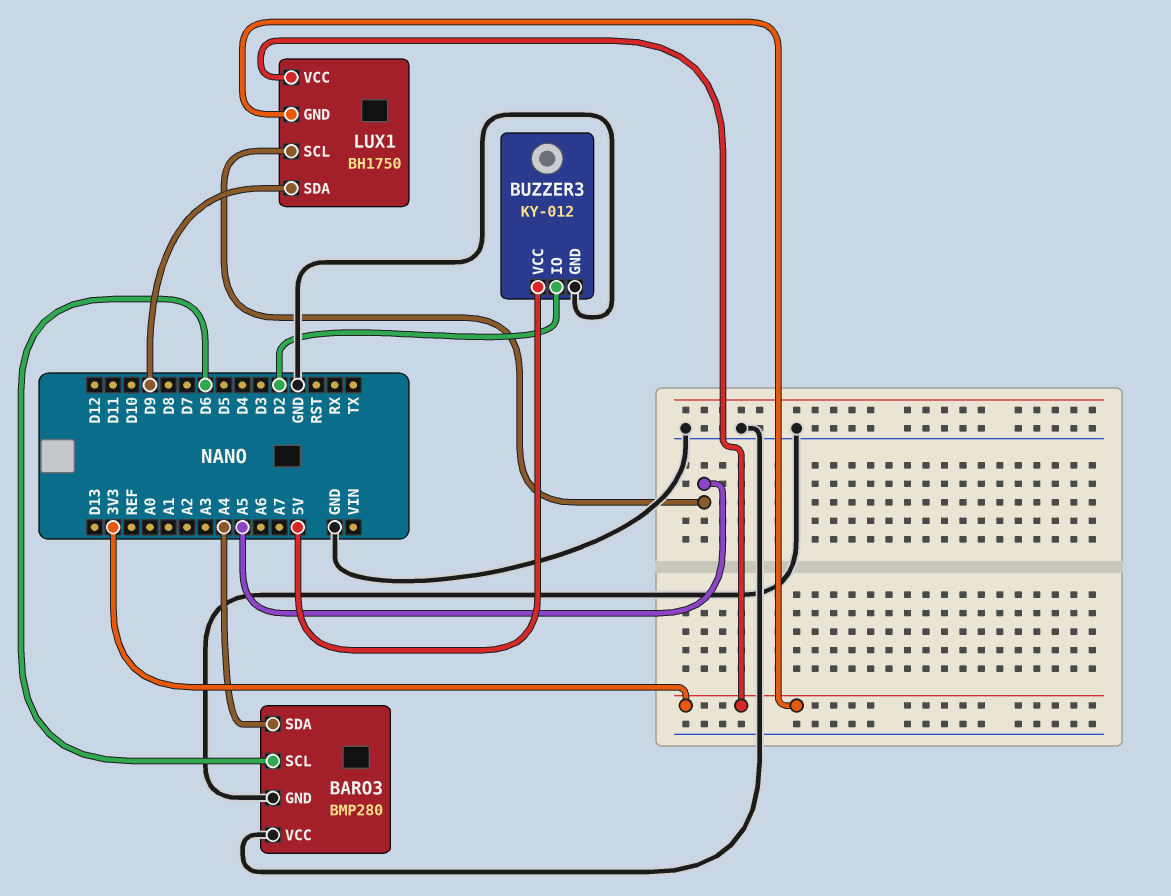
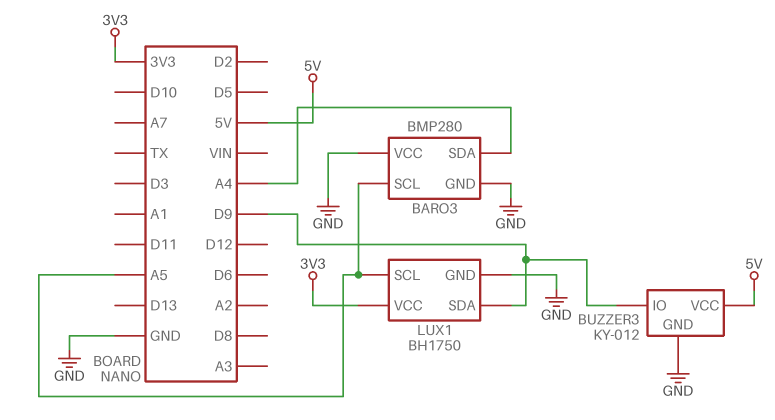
BARO3 pin SCL: D6 -> A5
BUZZER3 pin IO: D2 -> D9
LUX1 pin GND: 3V3 -> GND

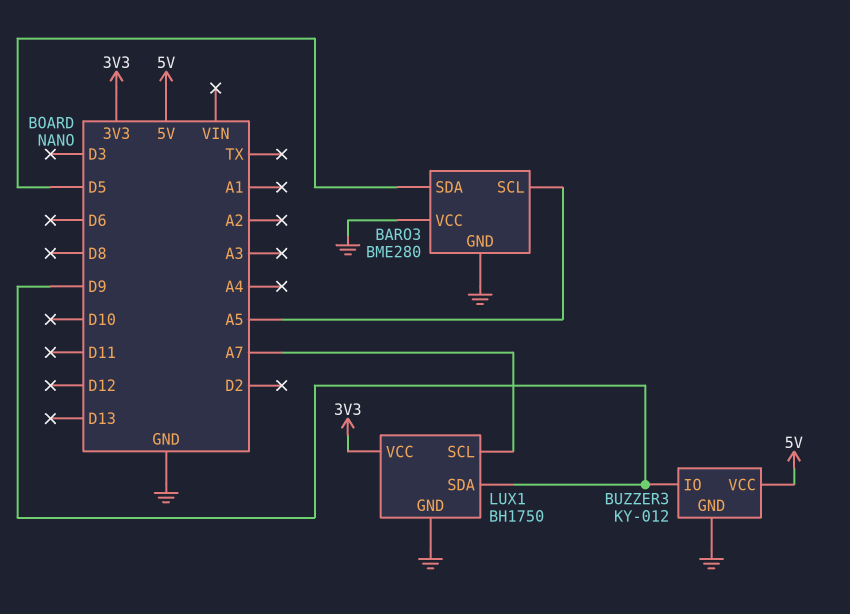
BARO3: BMP280 -> BME280
BARO3 pin SDA: A4 -> D5
LUX1 pin SCL: A5 -> A7

